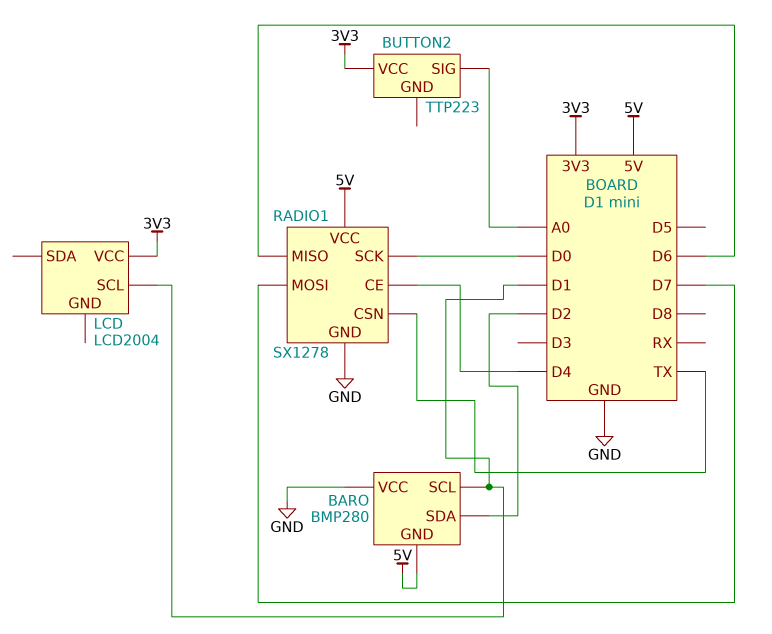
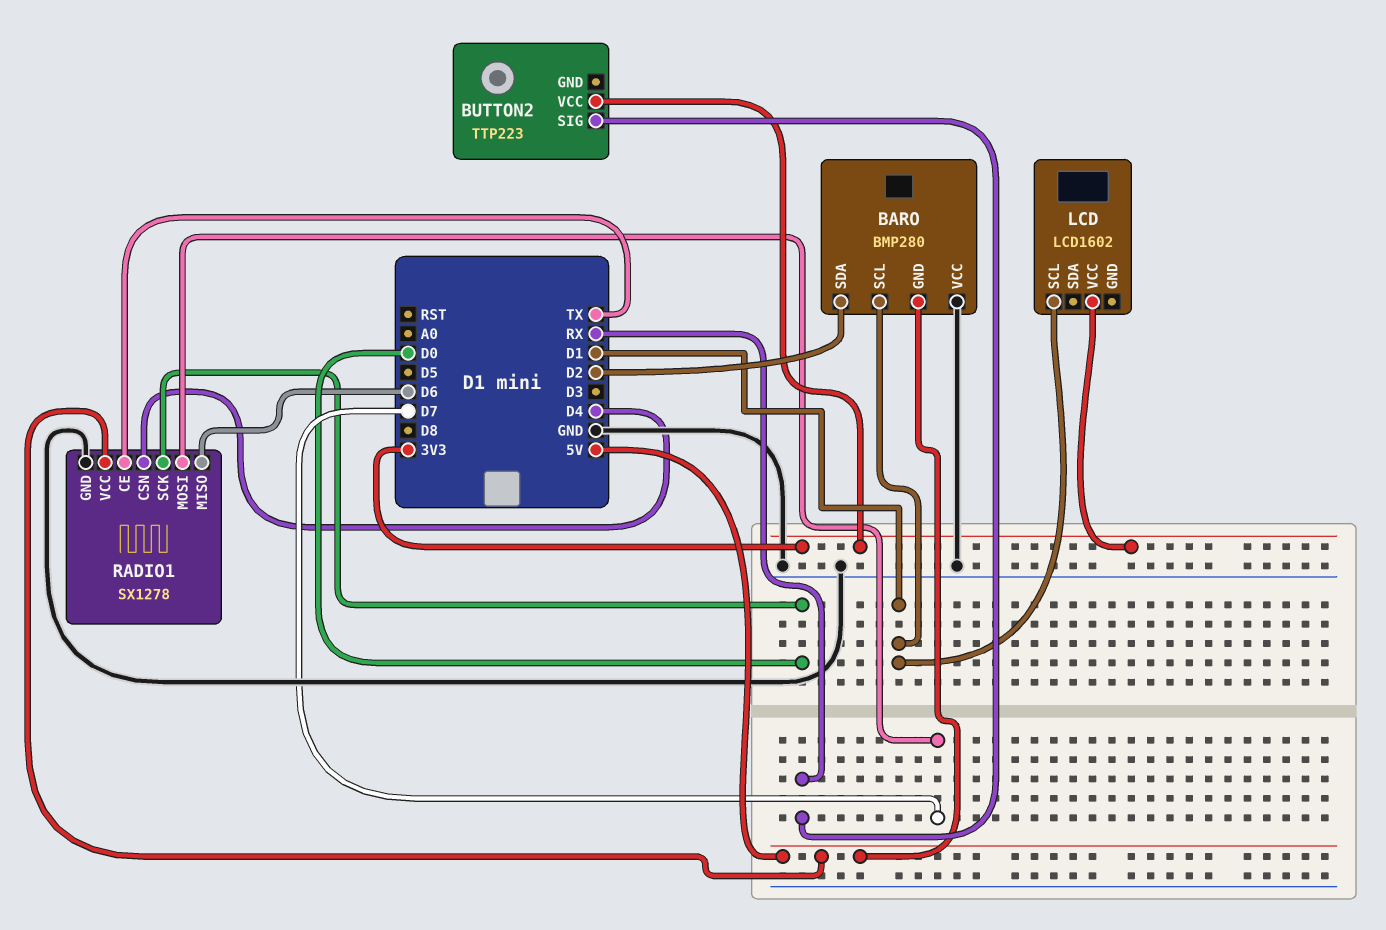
BUTTON2 pin SIG: A0 -> RX
LCD: LCD2004 -> LCD1602
RADIO1 pin CE: D4 -> TX
RADIO1 pin CSN: TX -> D4

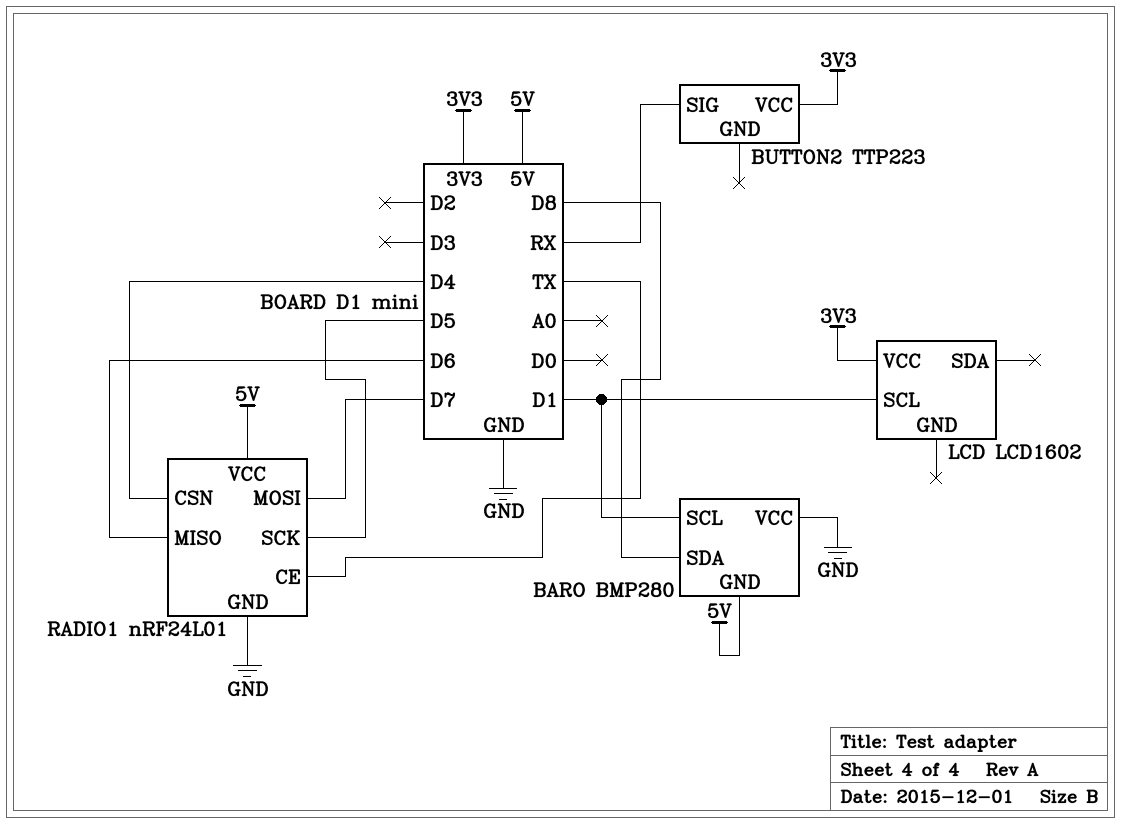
BARO pin SDA: D2 -> D8
RADIO1: SX1278 -> nRF24L01
RADIO1 pin SCK: D0 -> D5

